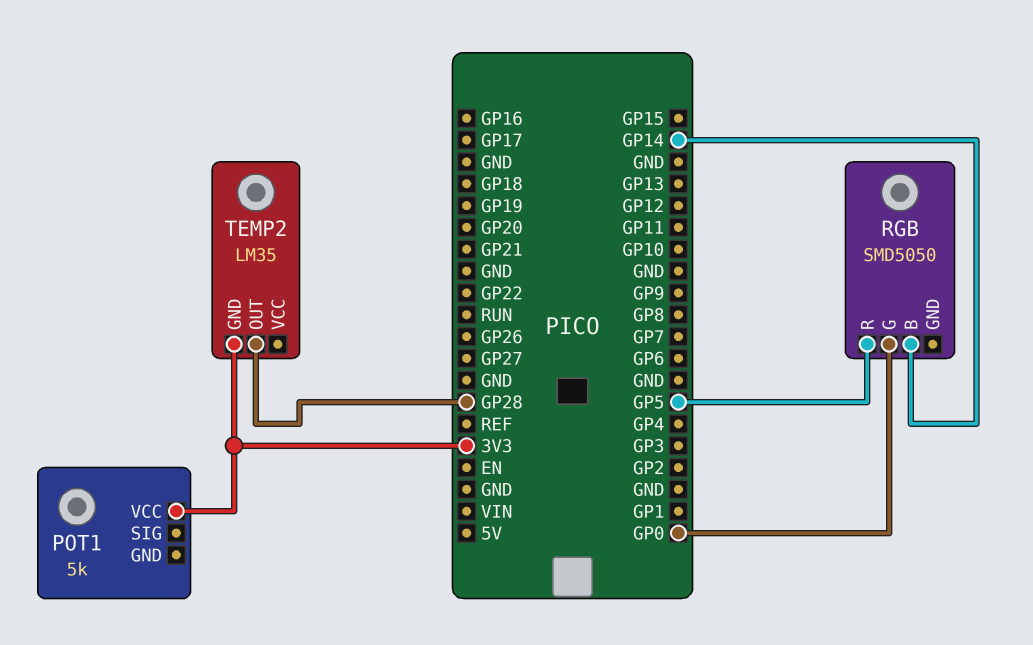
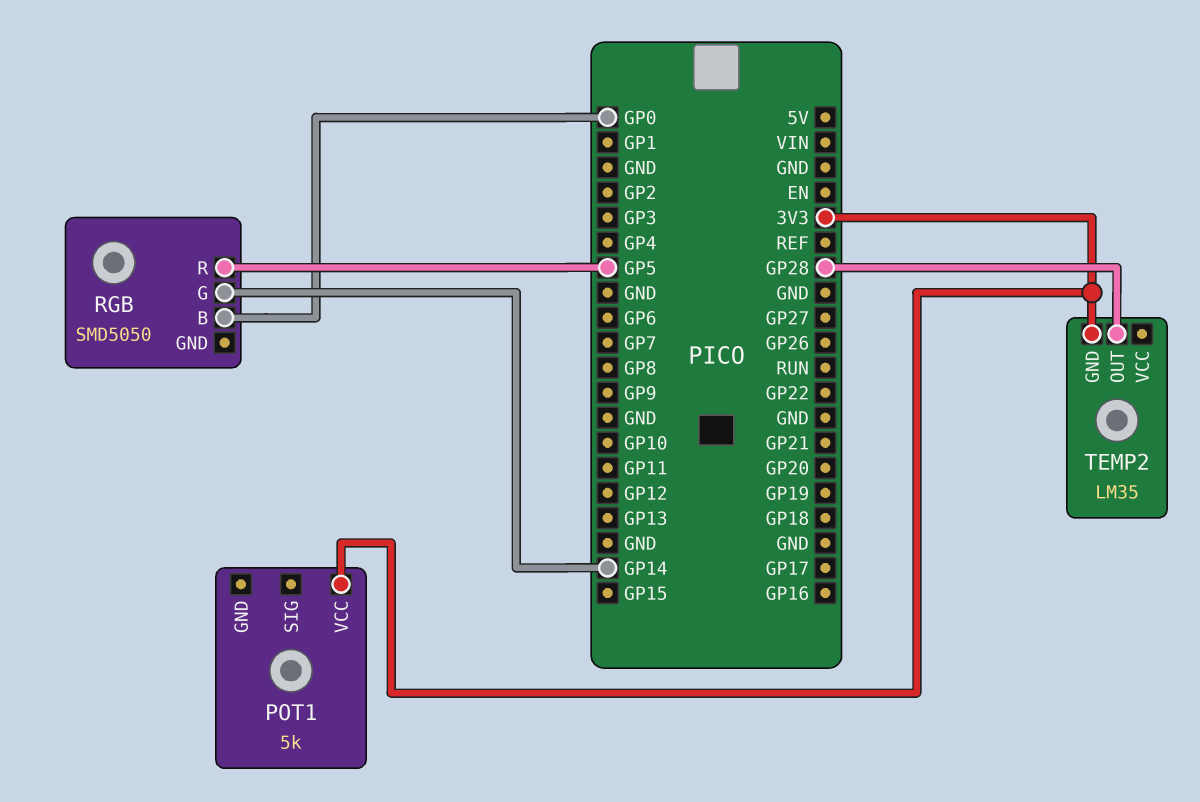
RGB pin B: GP14 -> GP0
RGB pin G: GP0 -> GP14

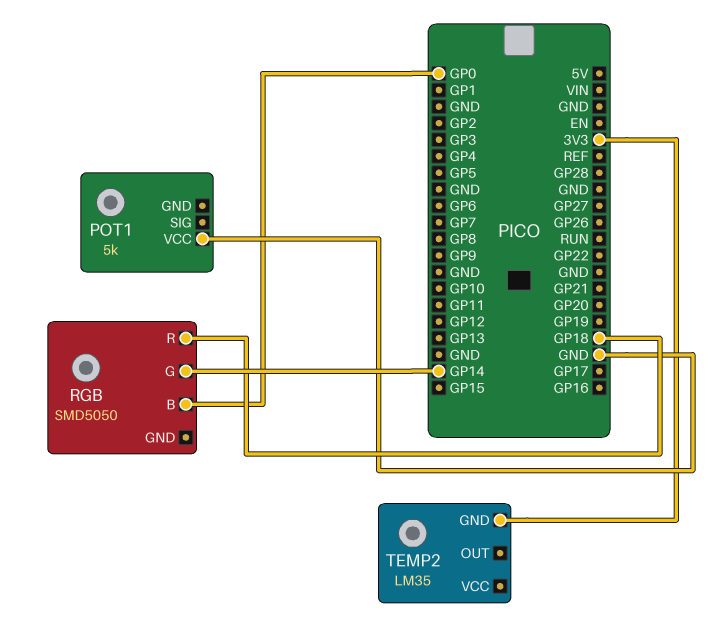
POT1 pin VCC: 3V3 -> GND
RGB pin R: GP5 -> GP18
TEMP2 pin OUT: GP28 -> none

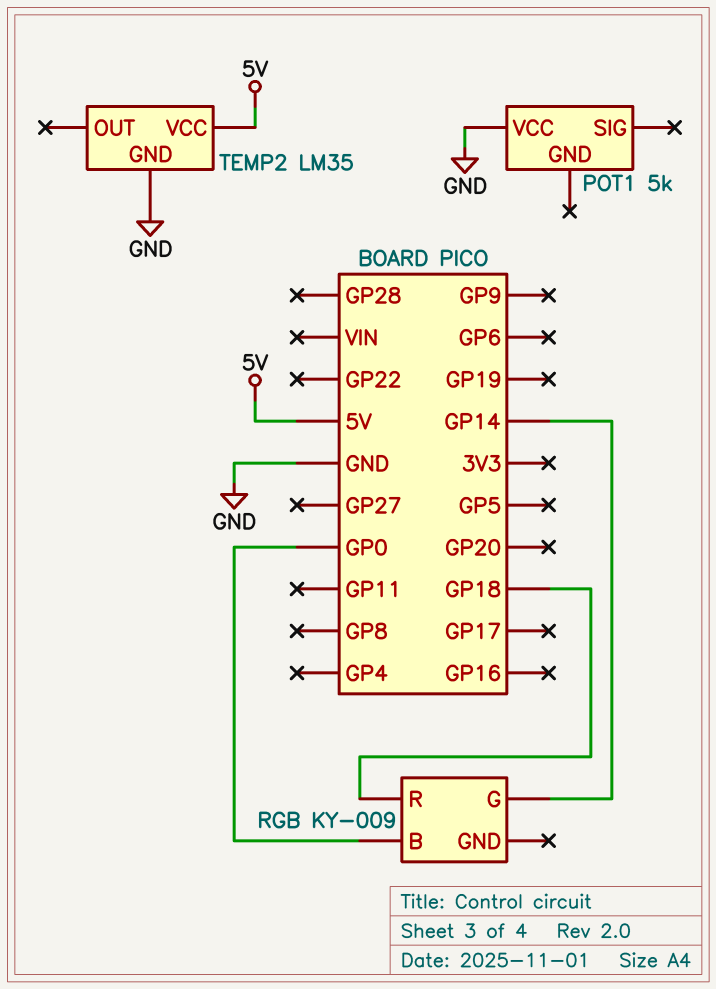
RGB: SMD5050 -> KY-009
TEMP2 pin GND: 3V3 -> GND
TEMP2 pin VCC: none -> 5V

